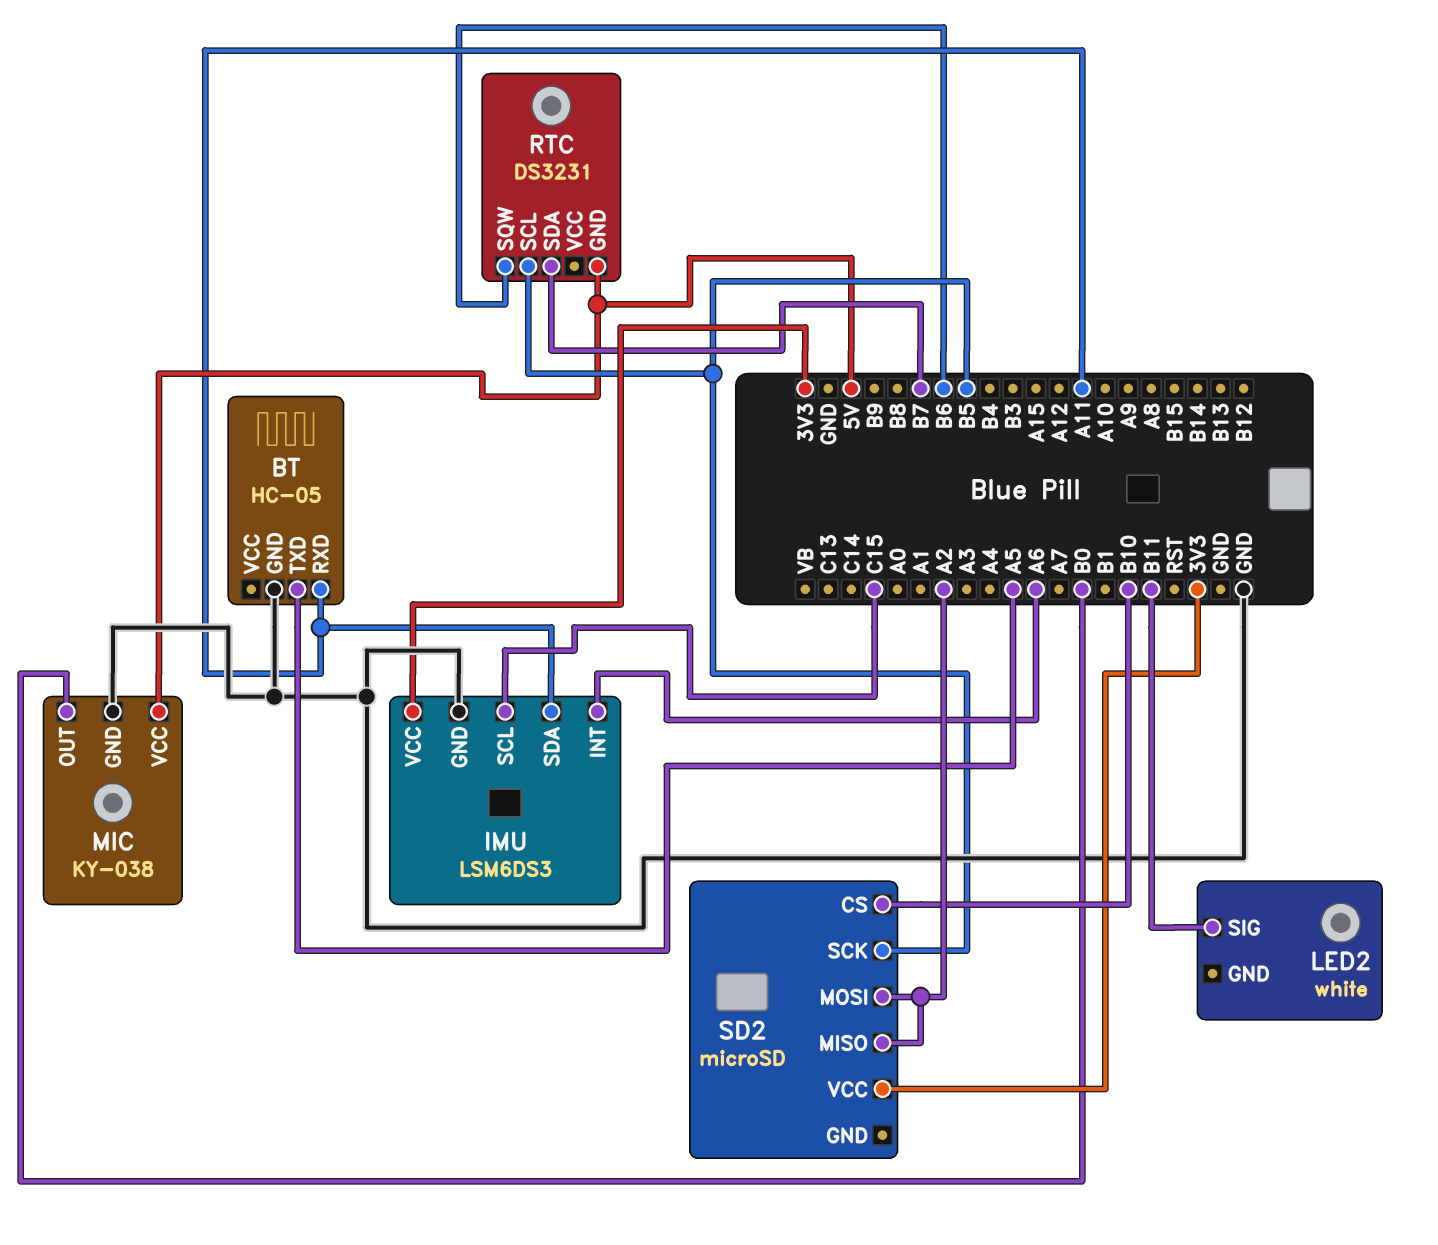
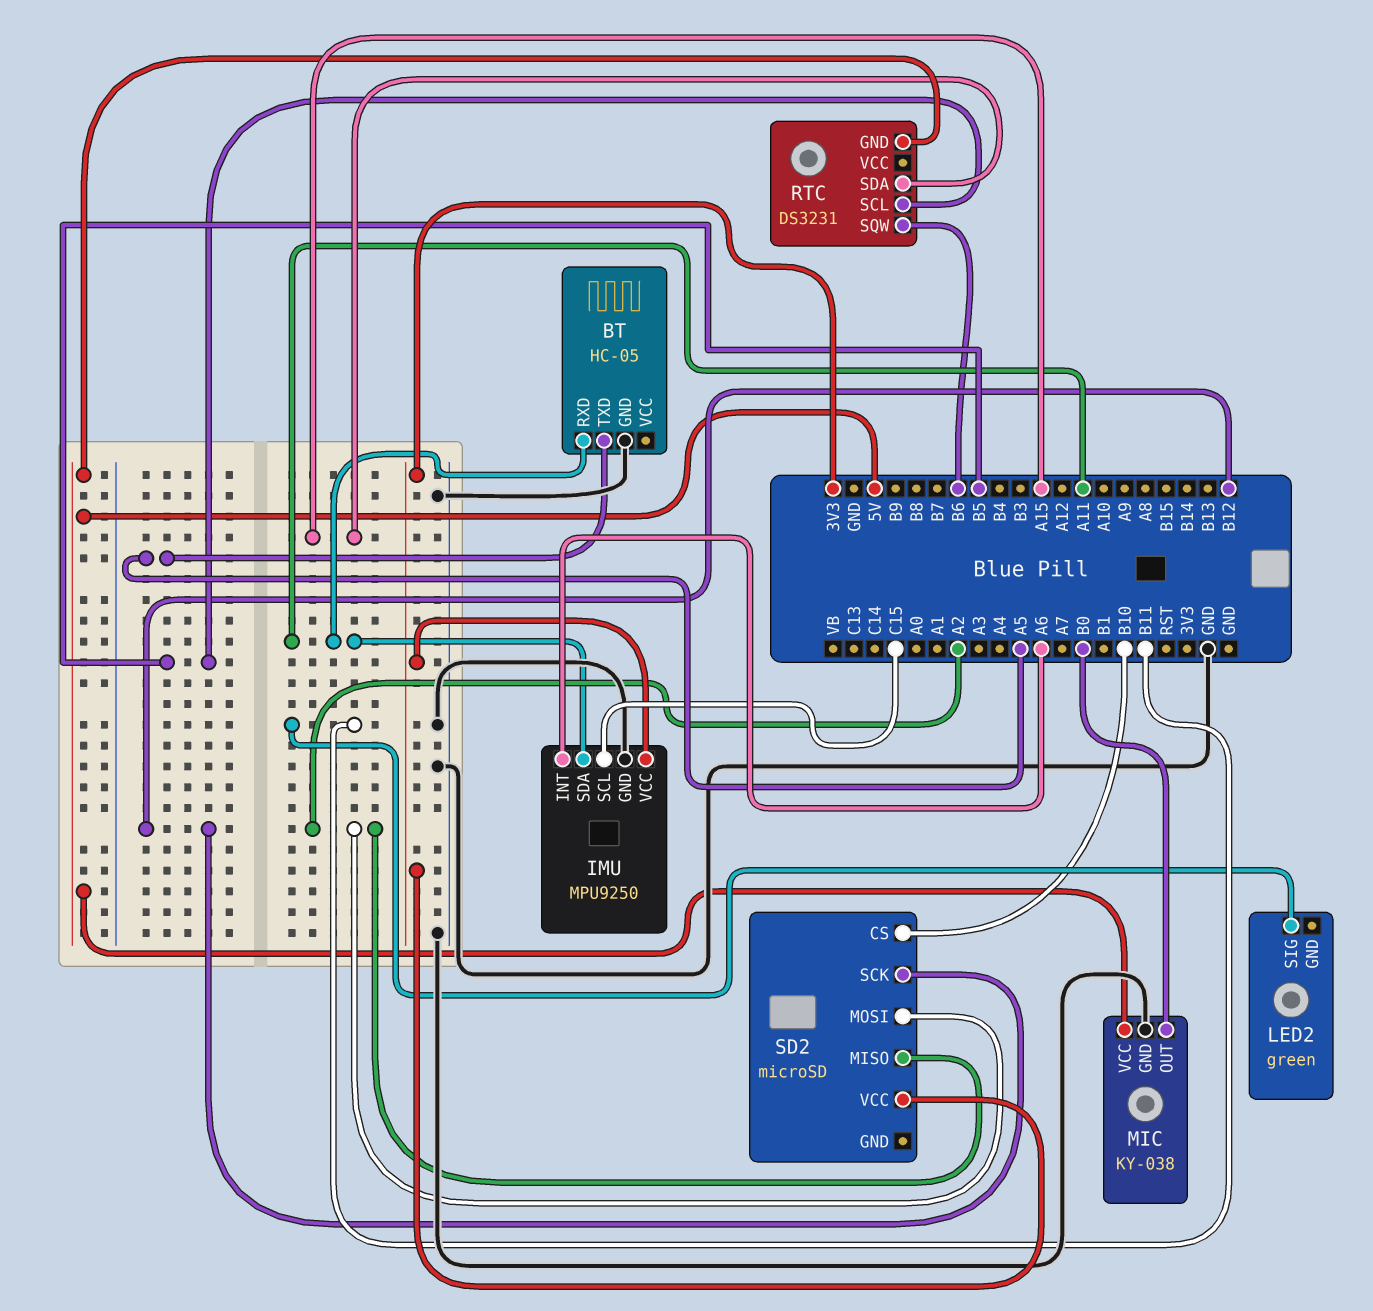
IMU: LSM6DS3 -> MPU9250
LED2: white -> green
RTC pin SDA: B7 -> A15
SD2 pin SCK: B5 -> B12

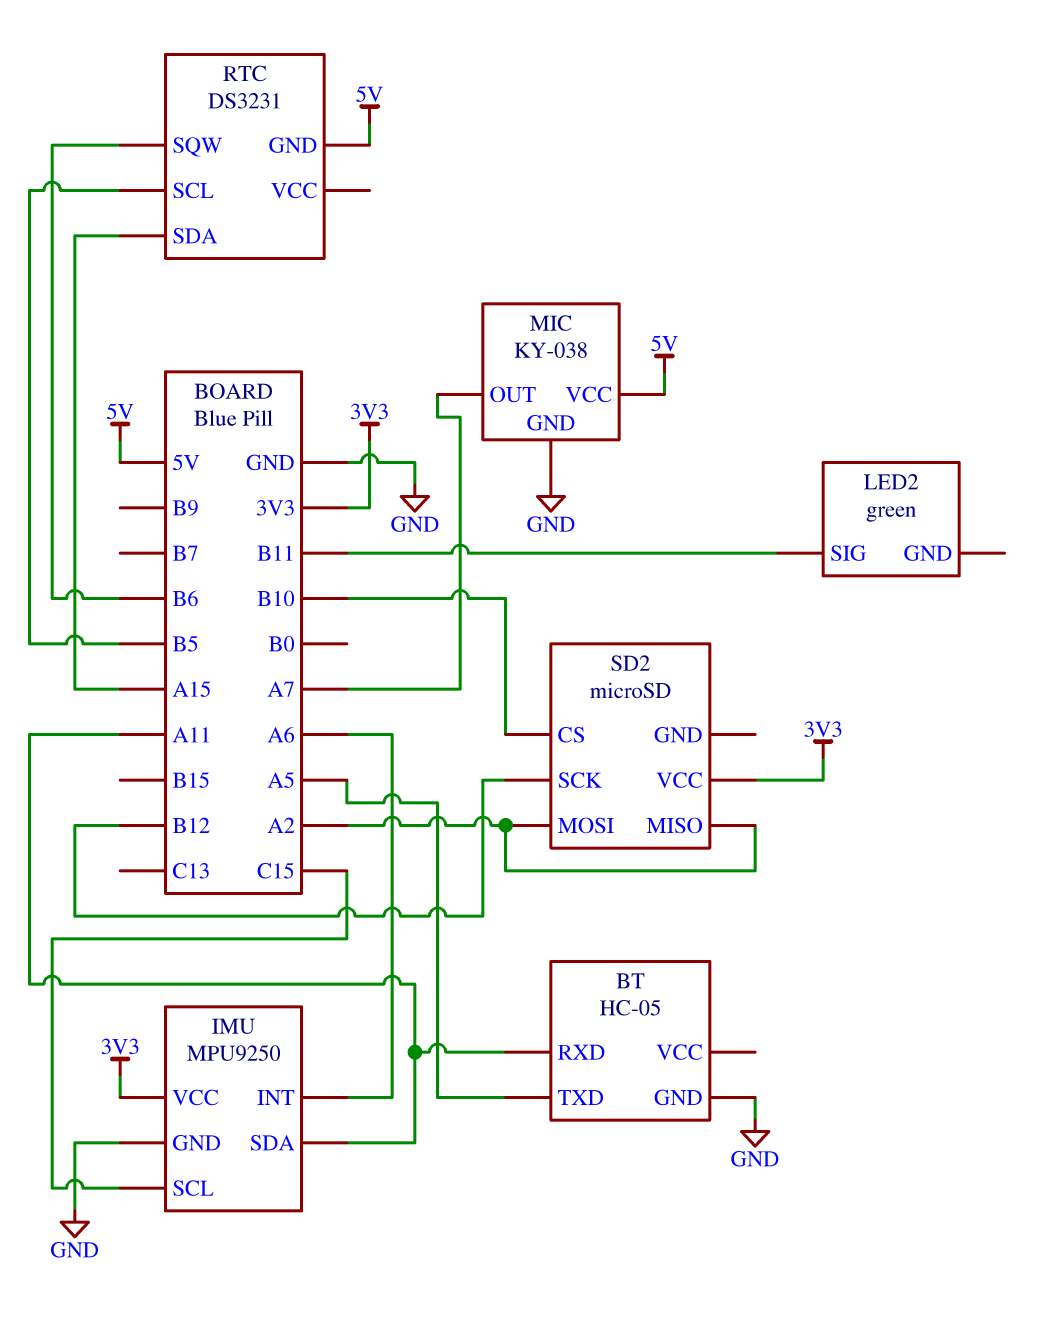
MIC pin OUT: B0 -> A7

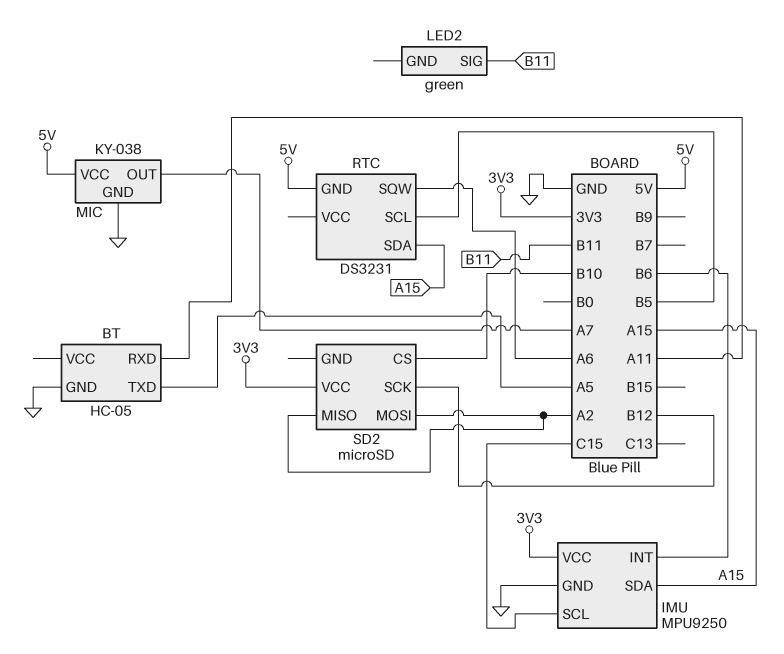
IMU pin INT: A6 -> B6
IMU pin SDA: A11 -> A15
RTC pin SQW: B6 -> A6

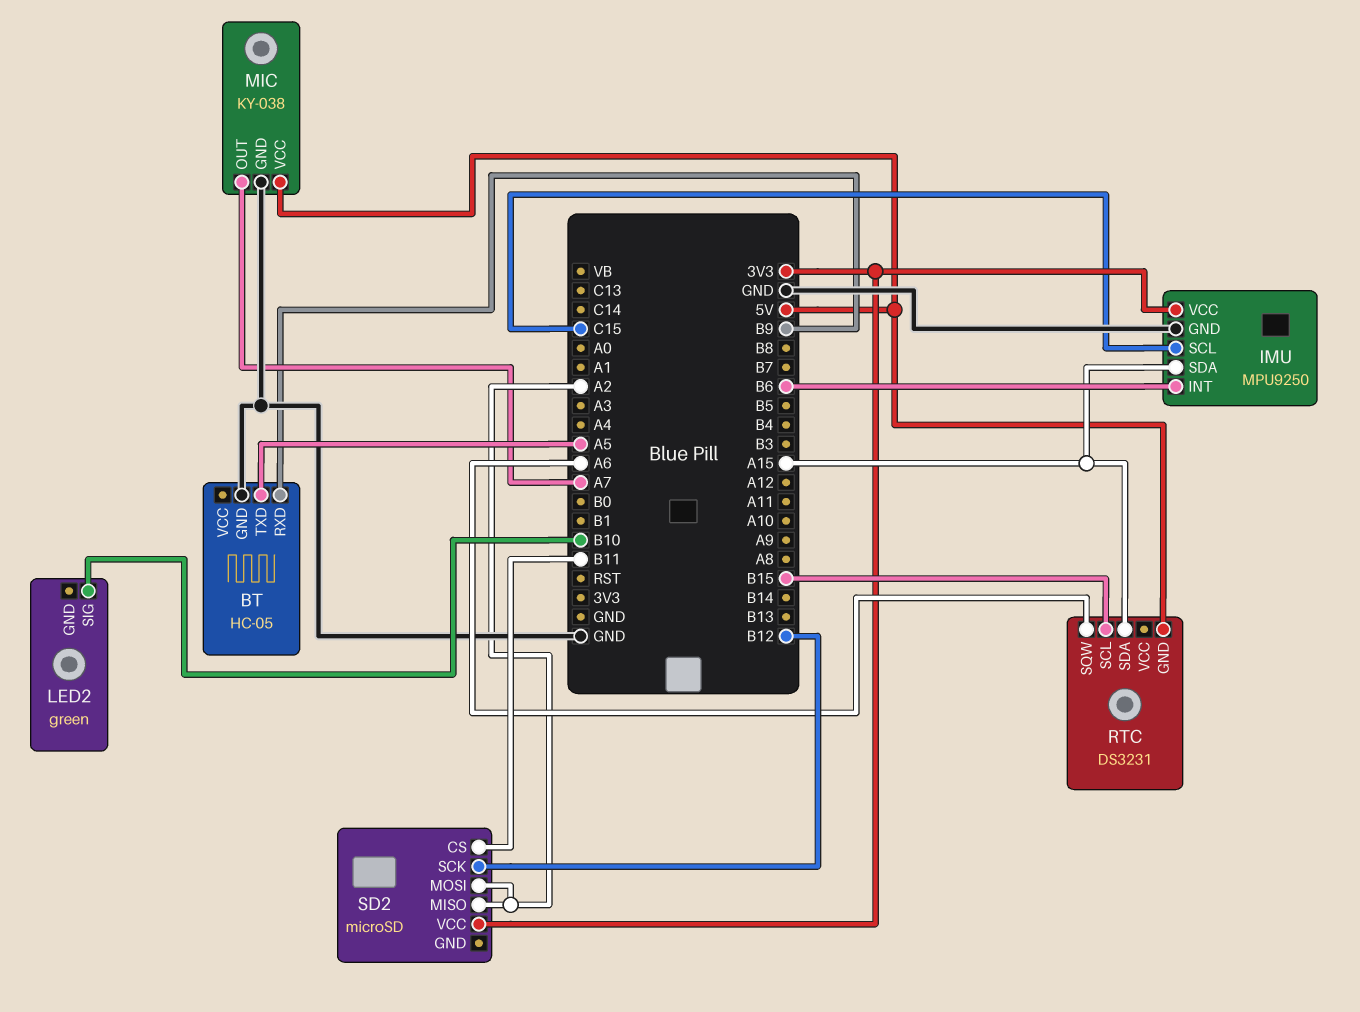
BT pin RXD: A11 -> B9
LED2 pin SIG: B11 -> B10
RTC pin SCL: B5 -> B15
SD2 pin CS: B10 -> B11

